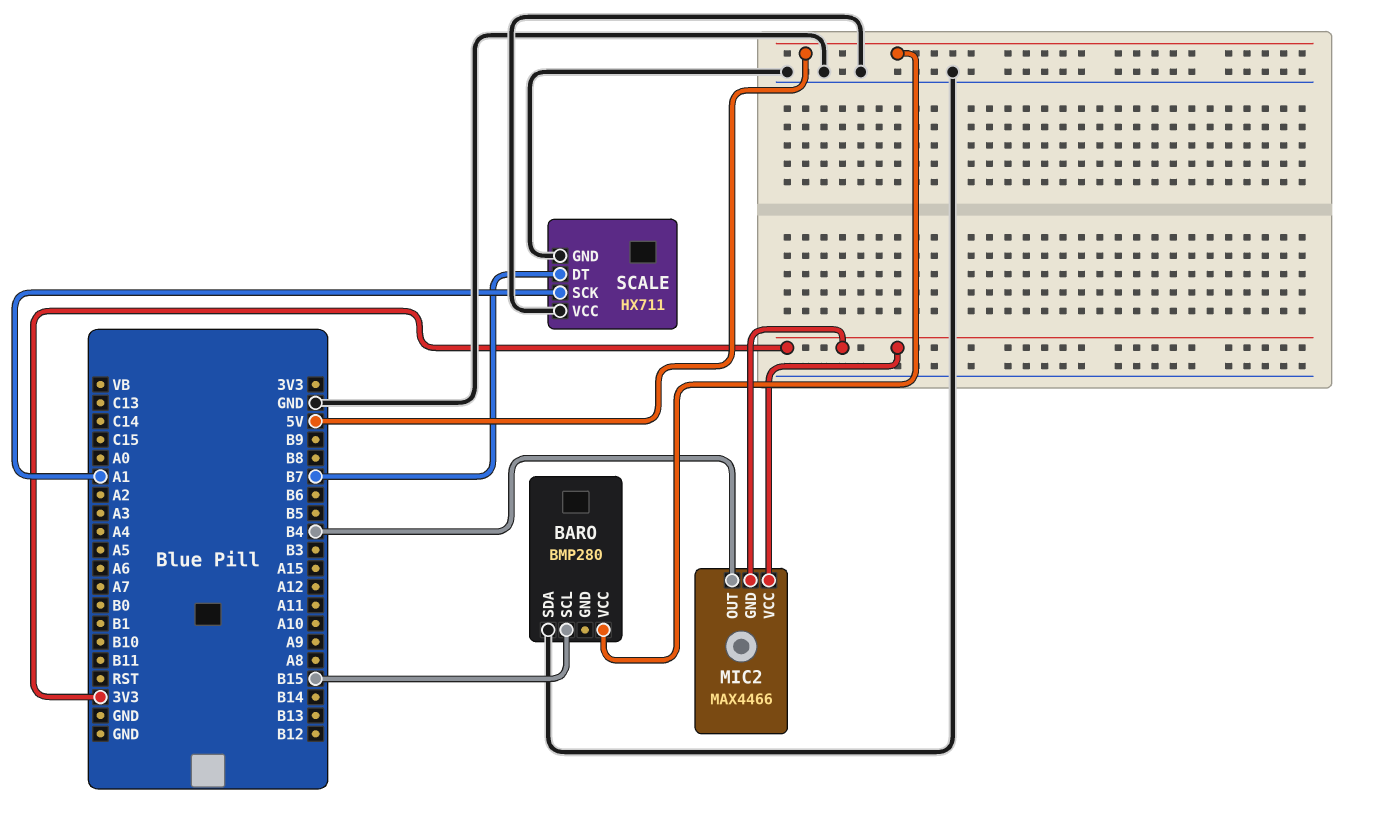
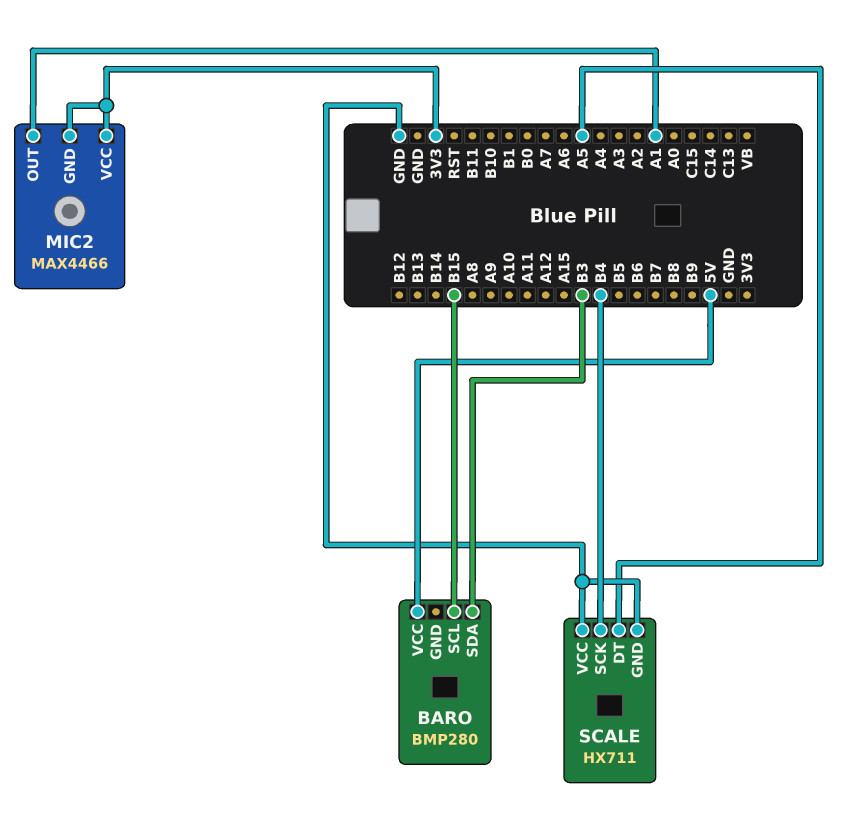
BARO pin SDA: GND -> B3
MIC2 pin OUT: B4 -> A1
SCALE pin DT: B7 -> A5
SCALE pin SCK: A1 -> B4

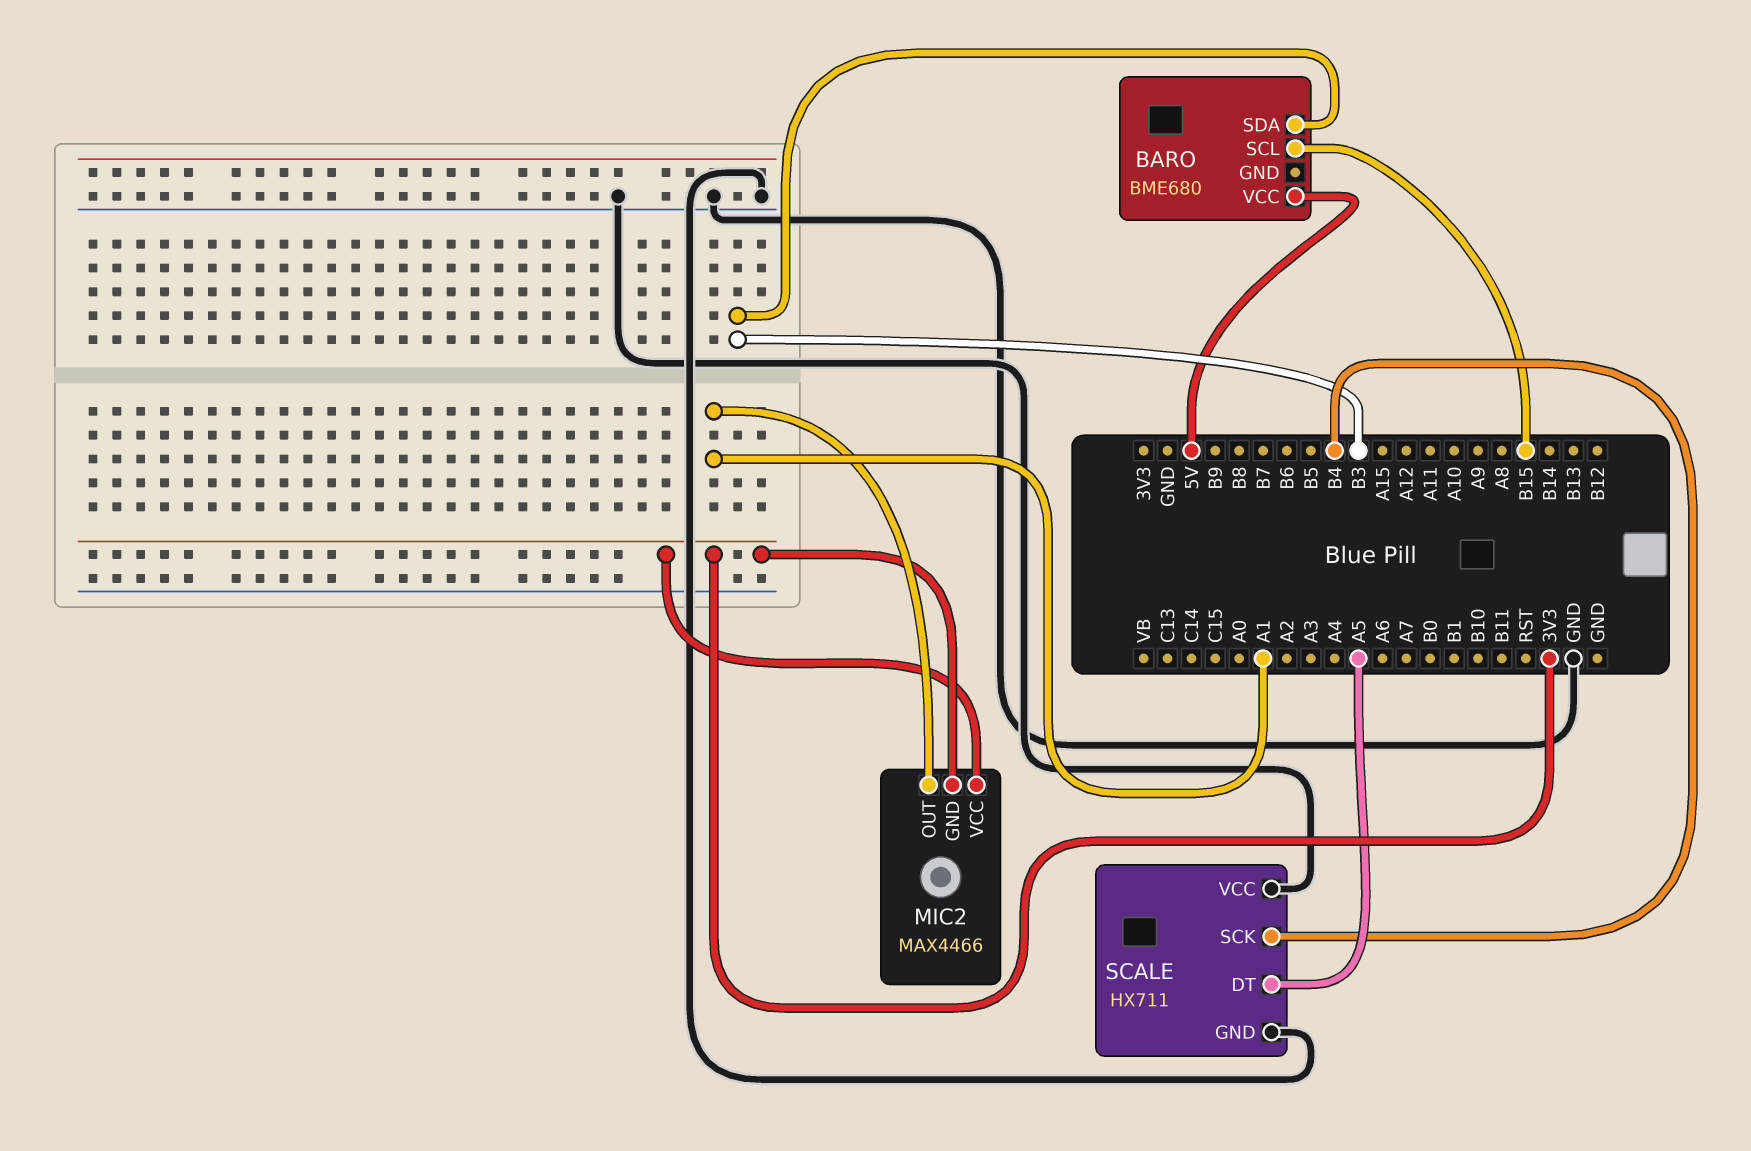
BARO: BMP280 -> BME680

